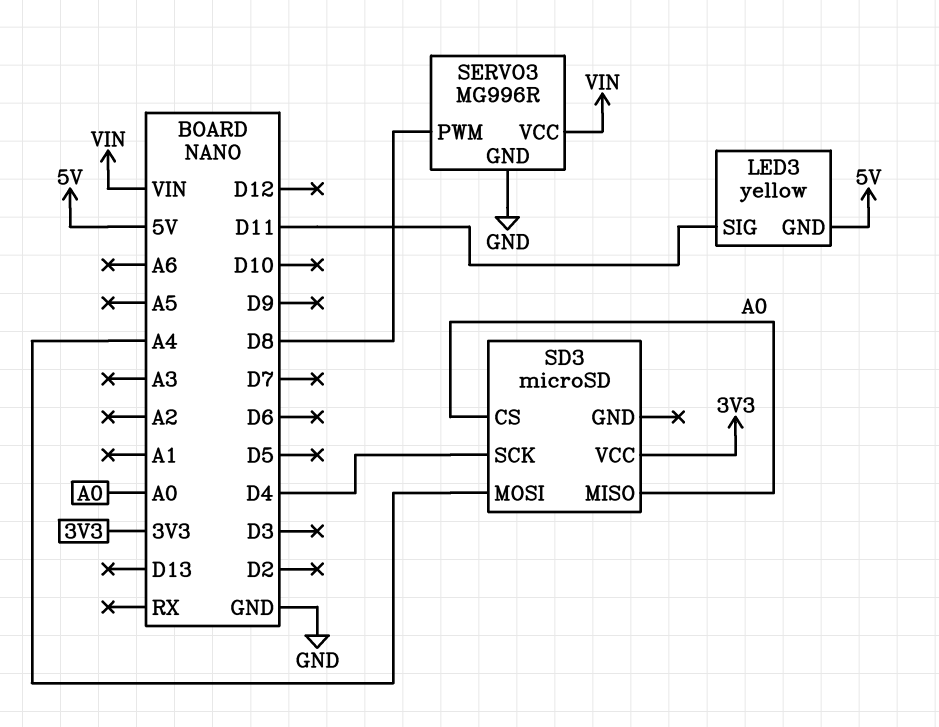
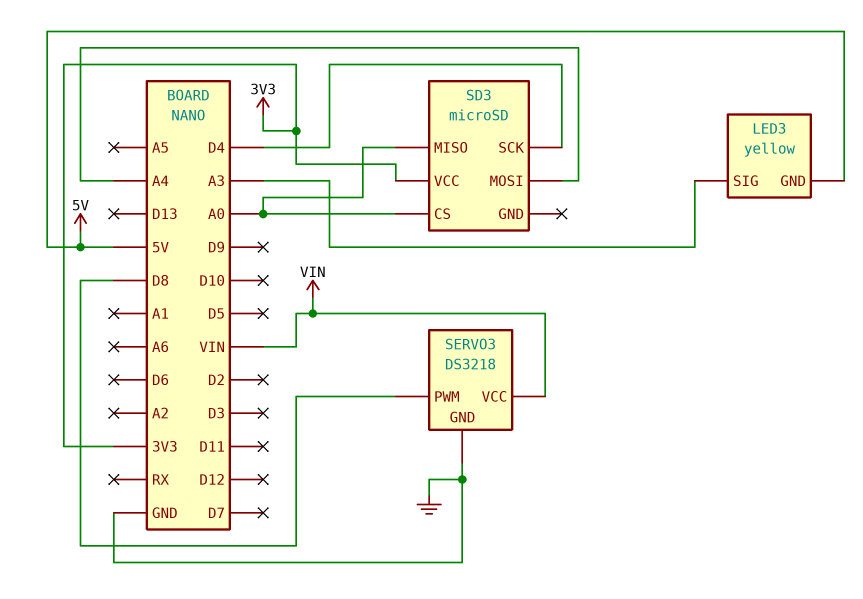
LED3 pin SIG: D11 -> A3
SERVO3: MG996R -> DS3218

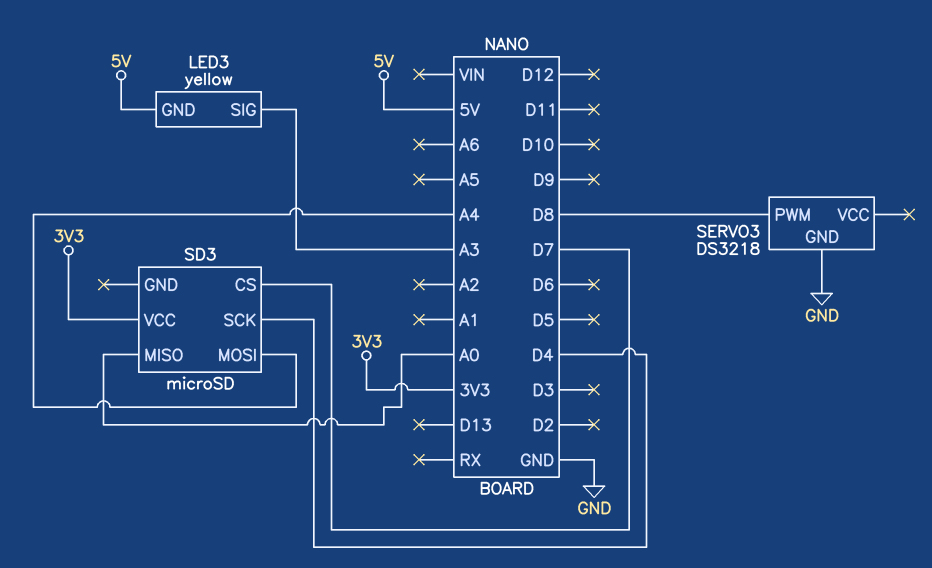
SD3 pin CS: A0 -> D7
SERVO3 pin VCC: VIN -> none

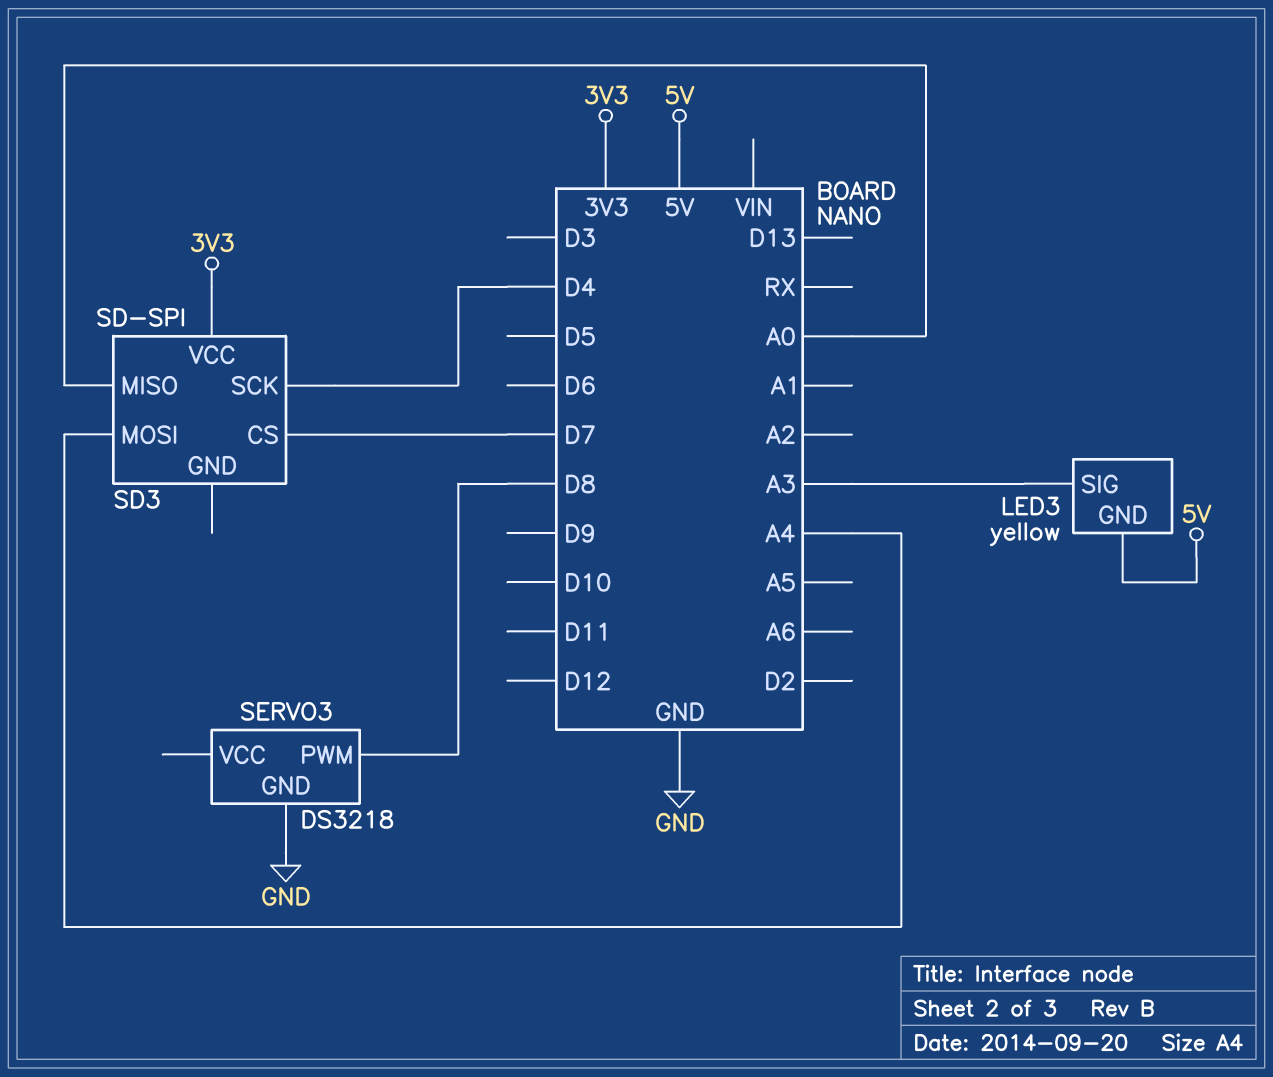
SD3: microSD -> SD-SPI

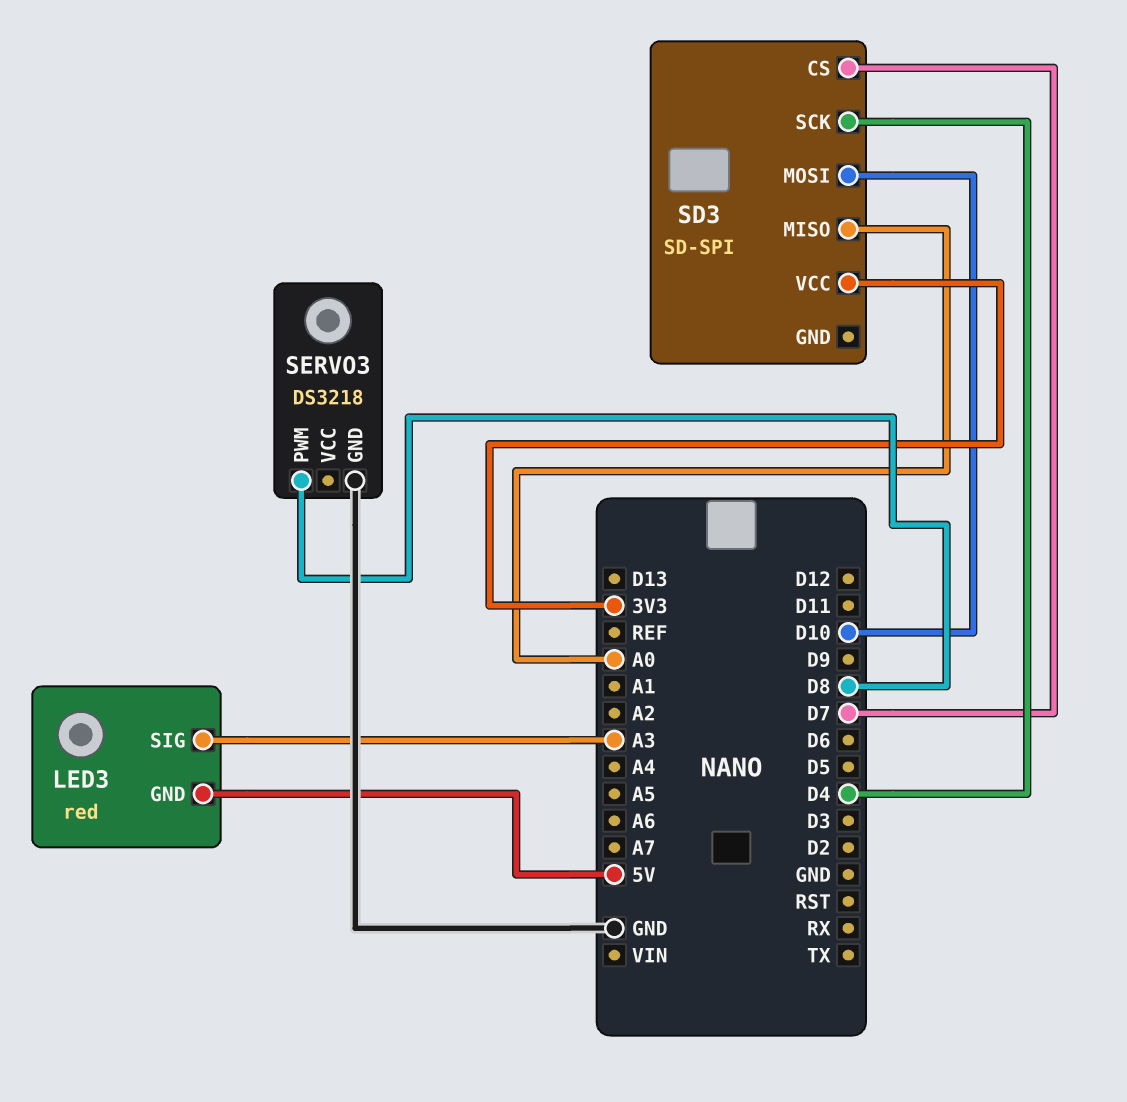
LED3: yellow -> red
SD3 pin MOSI: A4 -> D10

